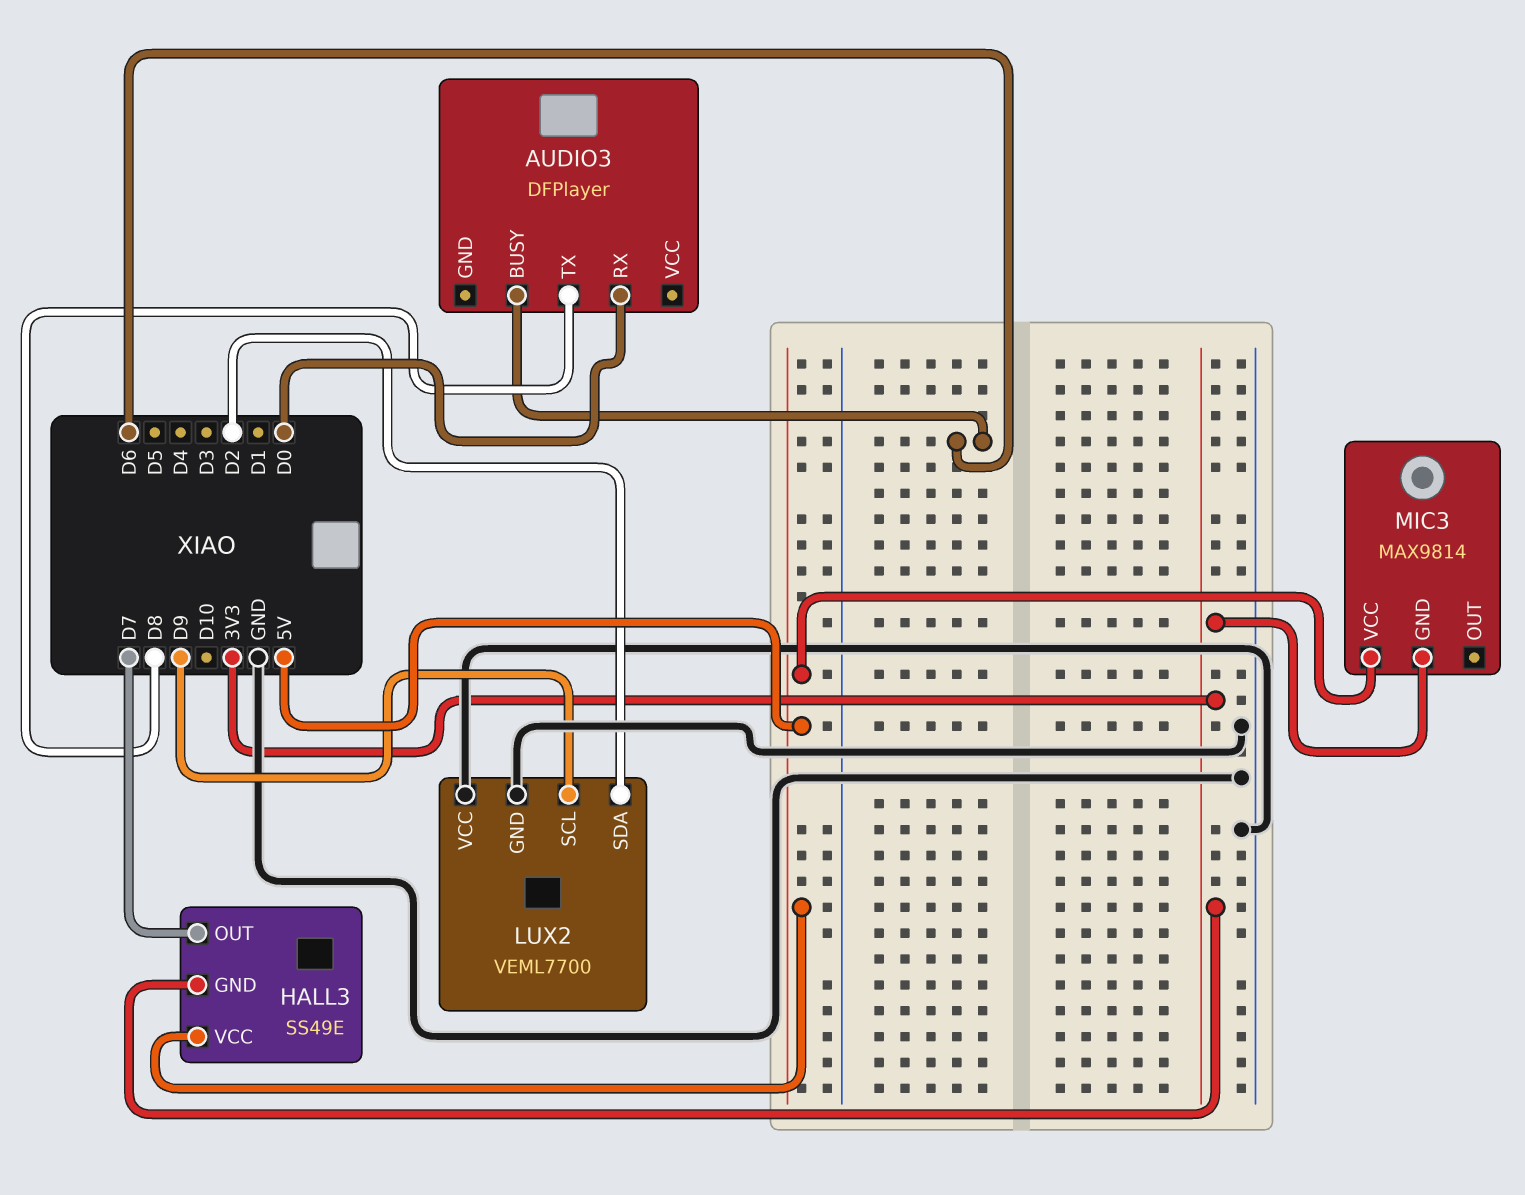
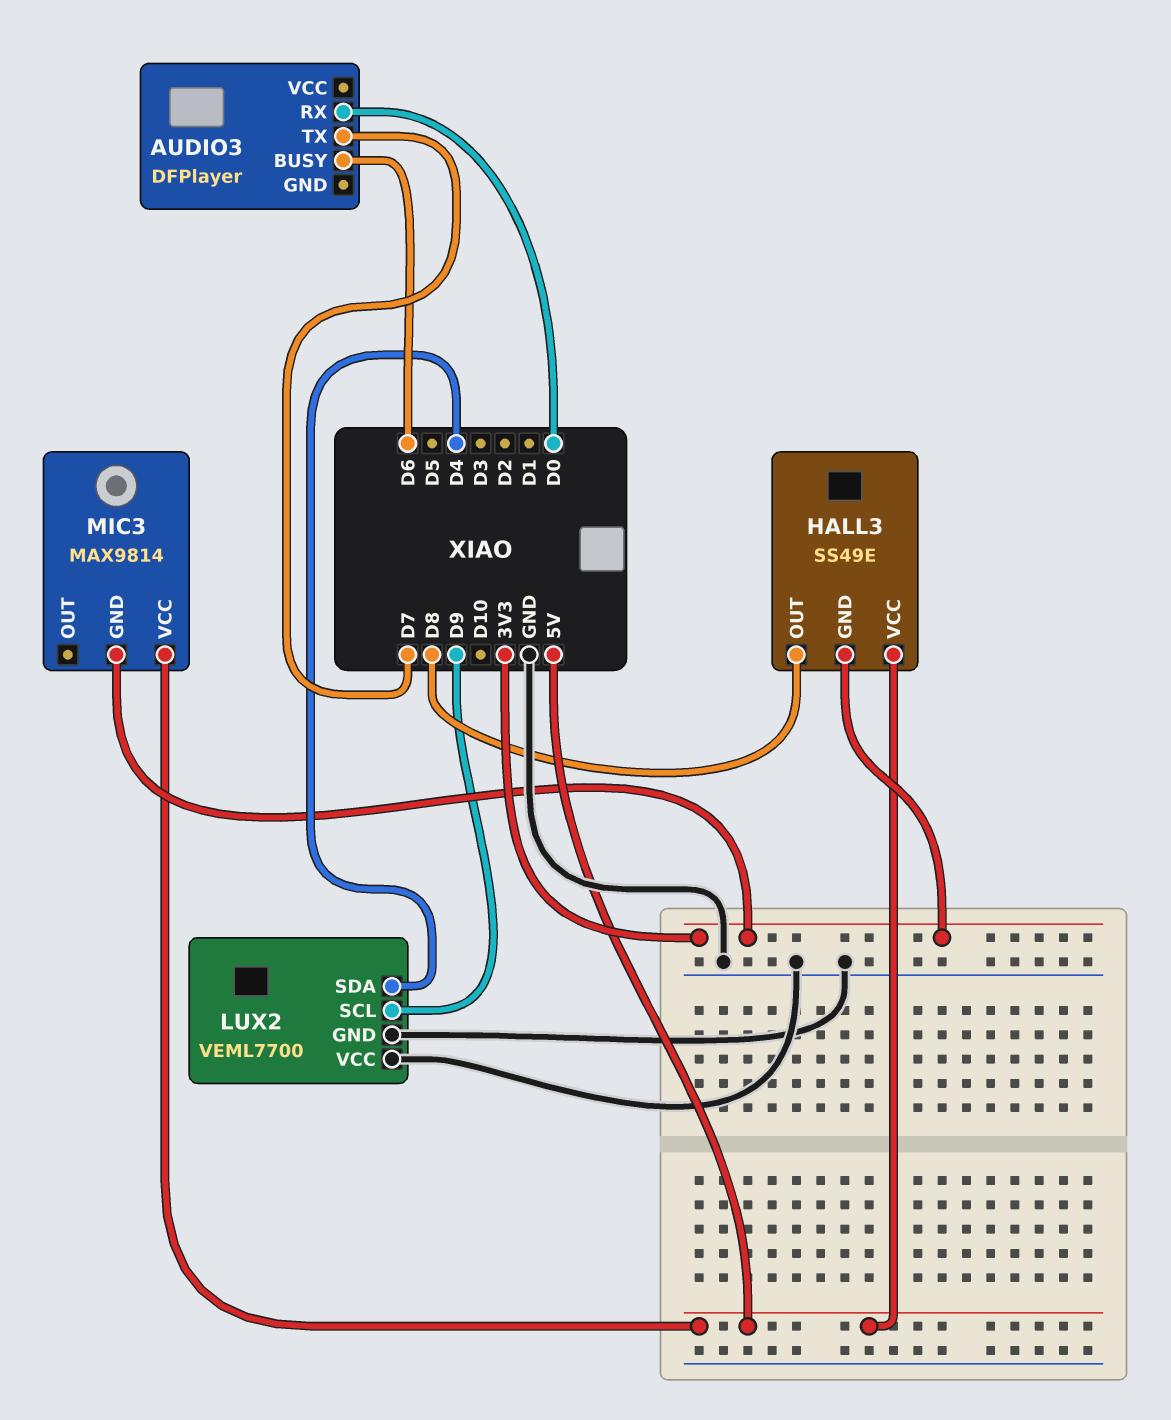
AUDIO3 pin TX: D8 -> D7
HALL3 pin OUT: D7 -> D8
LUX2 pin SDA: D2 -> D4

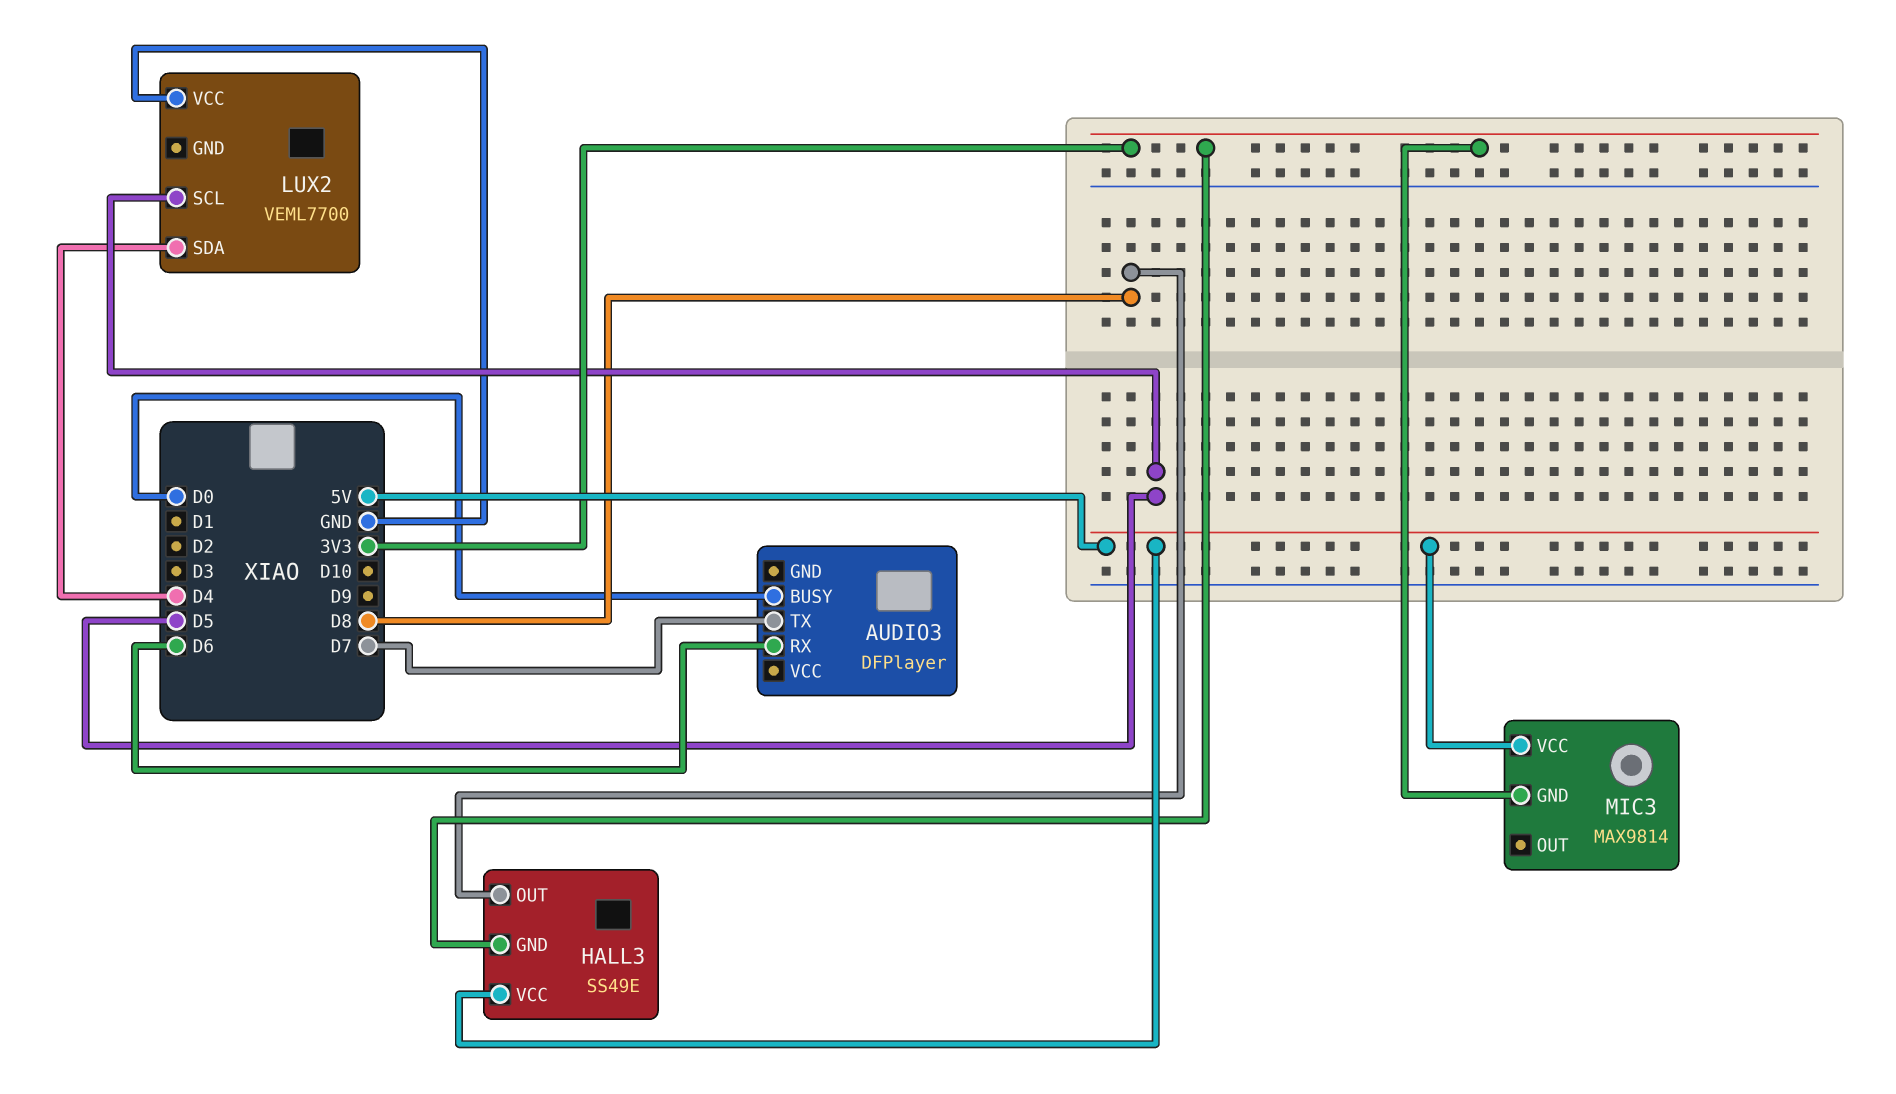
AUDIO3 pin BUSY: D6 -> D0
AUDIO3 pin RX: D0 -> D6
LUX2 pin GND: GND -> none
LUX2 pin SCL: D9 -> D5

